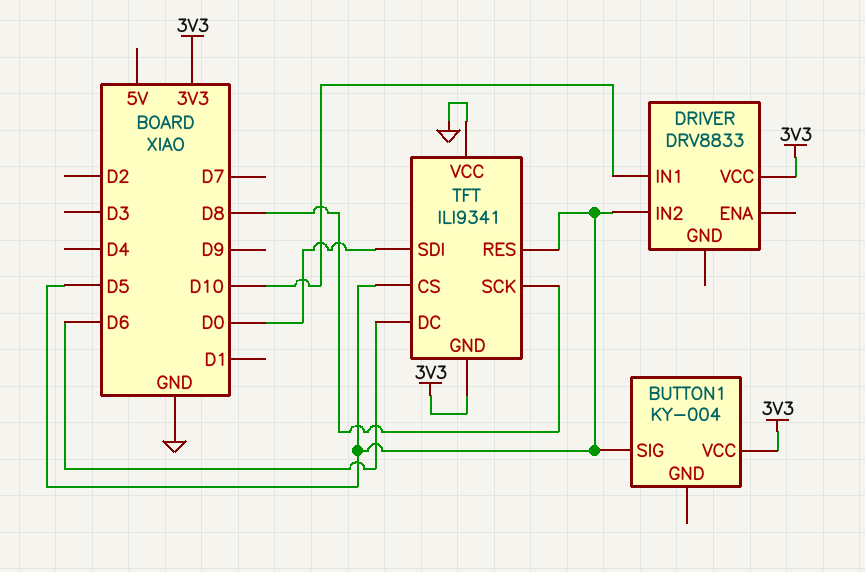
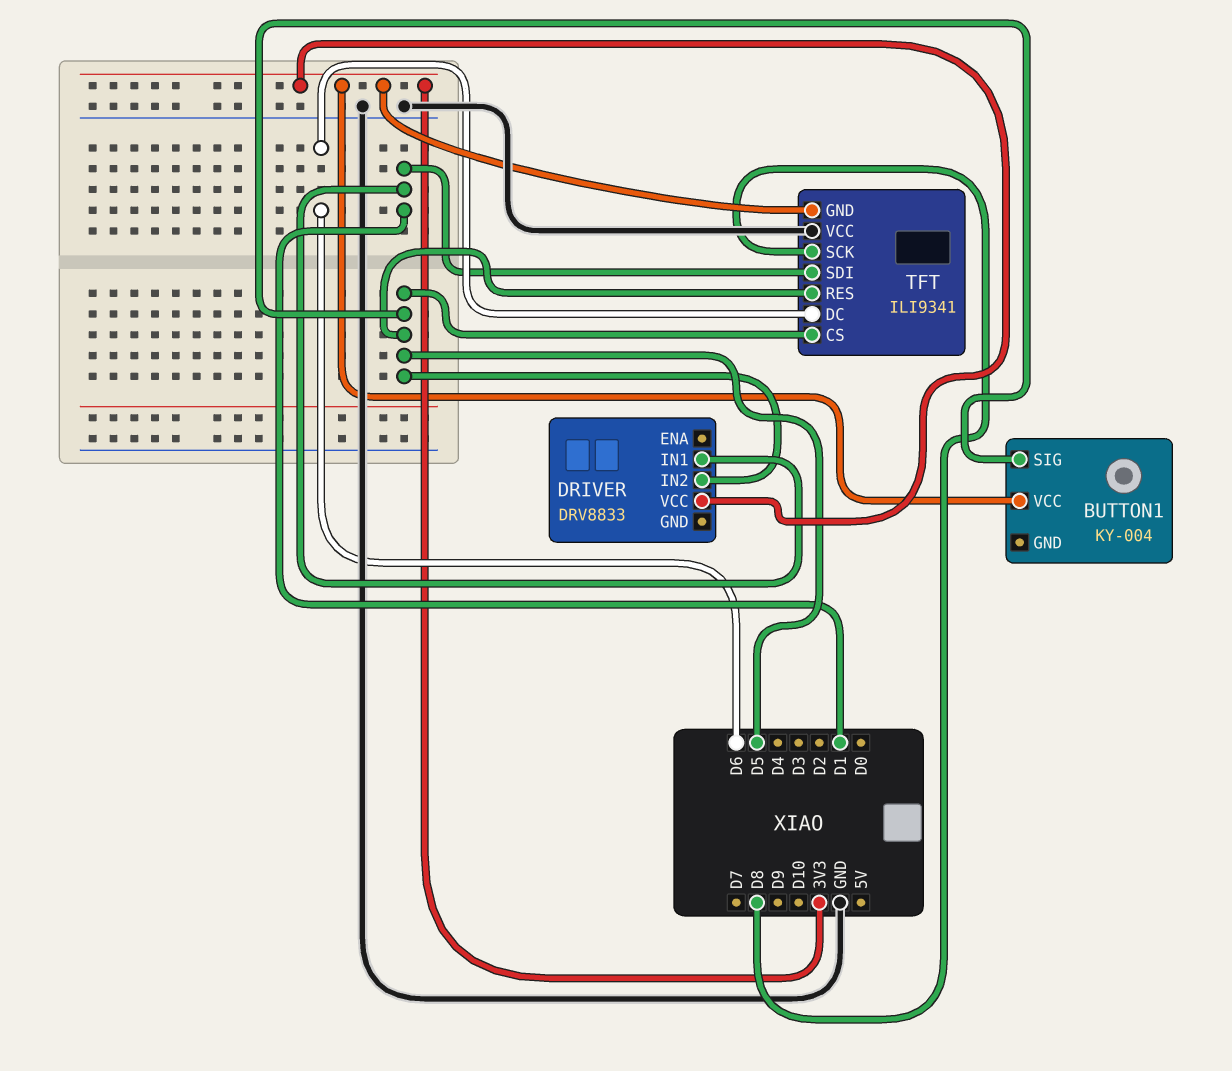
DRIVER pin IN1: D10 -> D1
TFT pin SDI: D0 -> D1

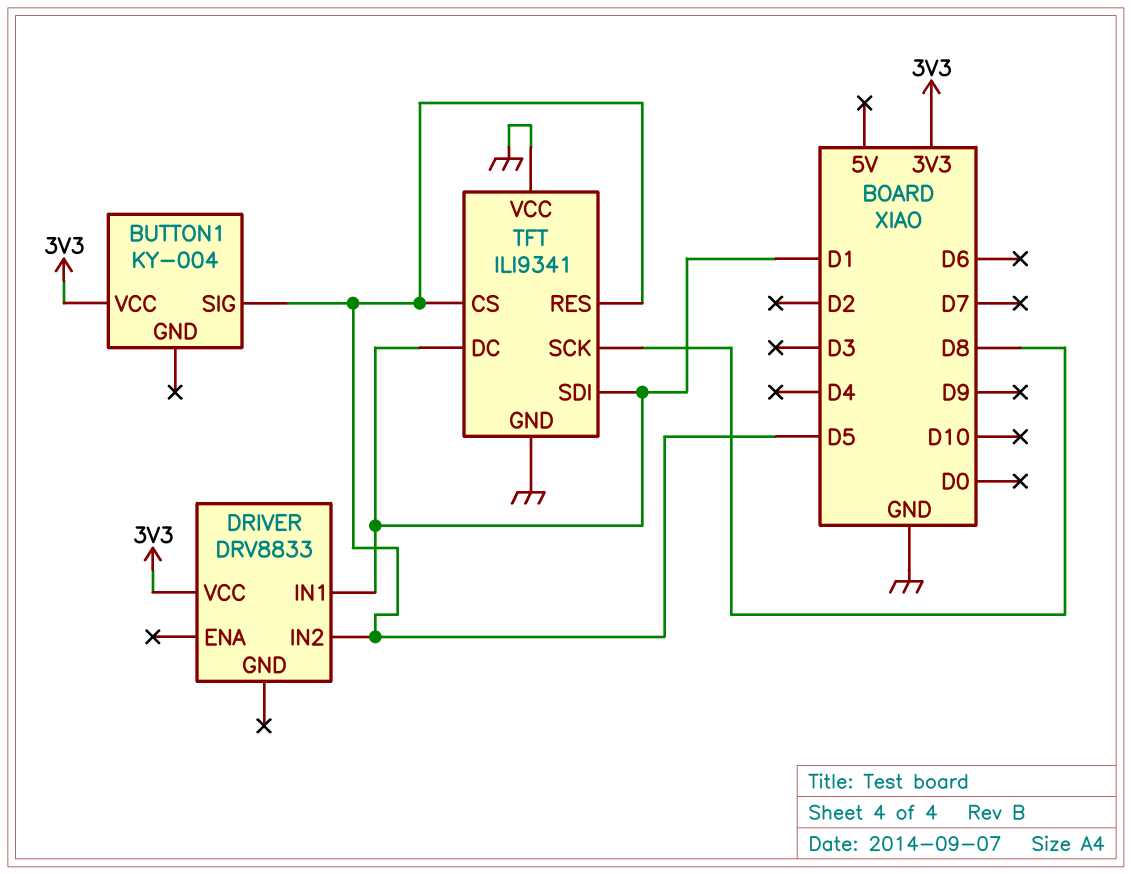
TFT pin DC: D6 -> D1
TFT pin GND: 3V3 -> GND

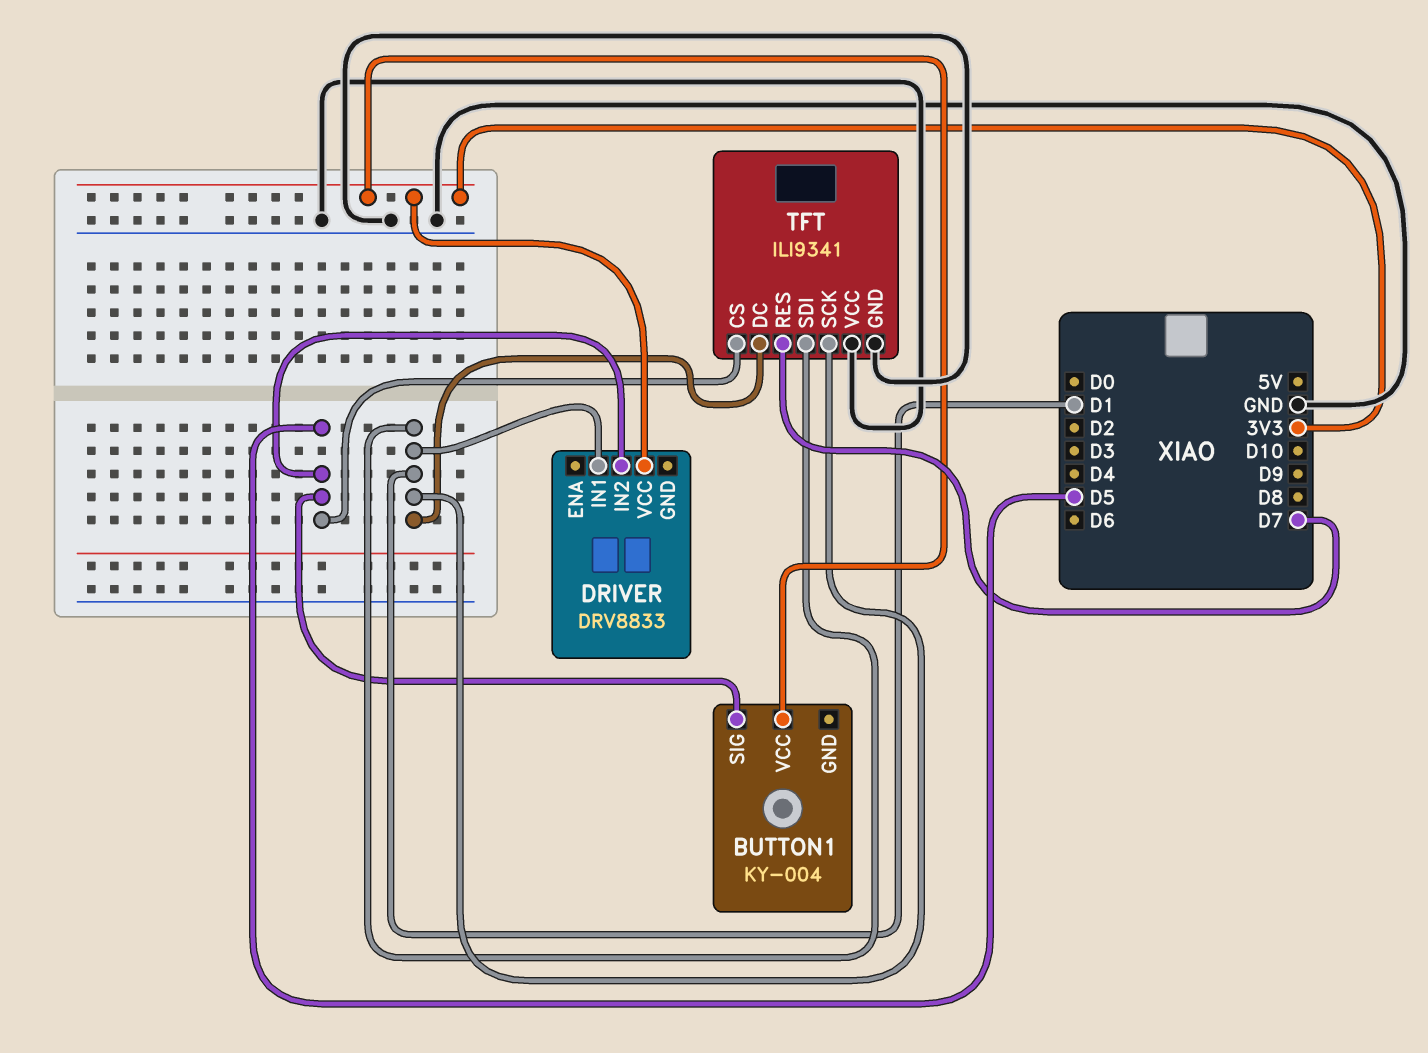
TFT pin RES: D5 -> D7
TFT pin SCK: D8 -> D1

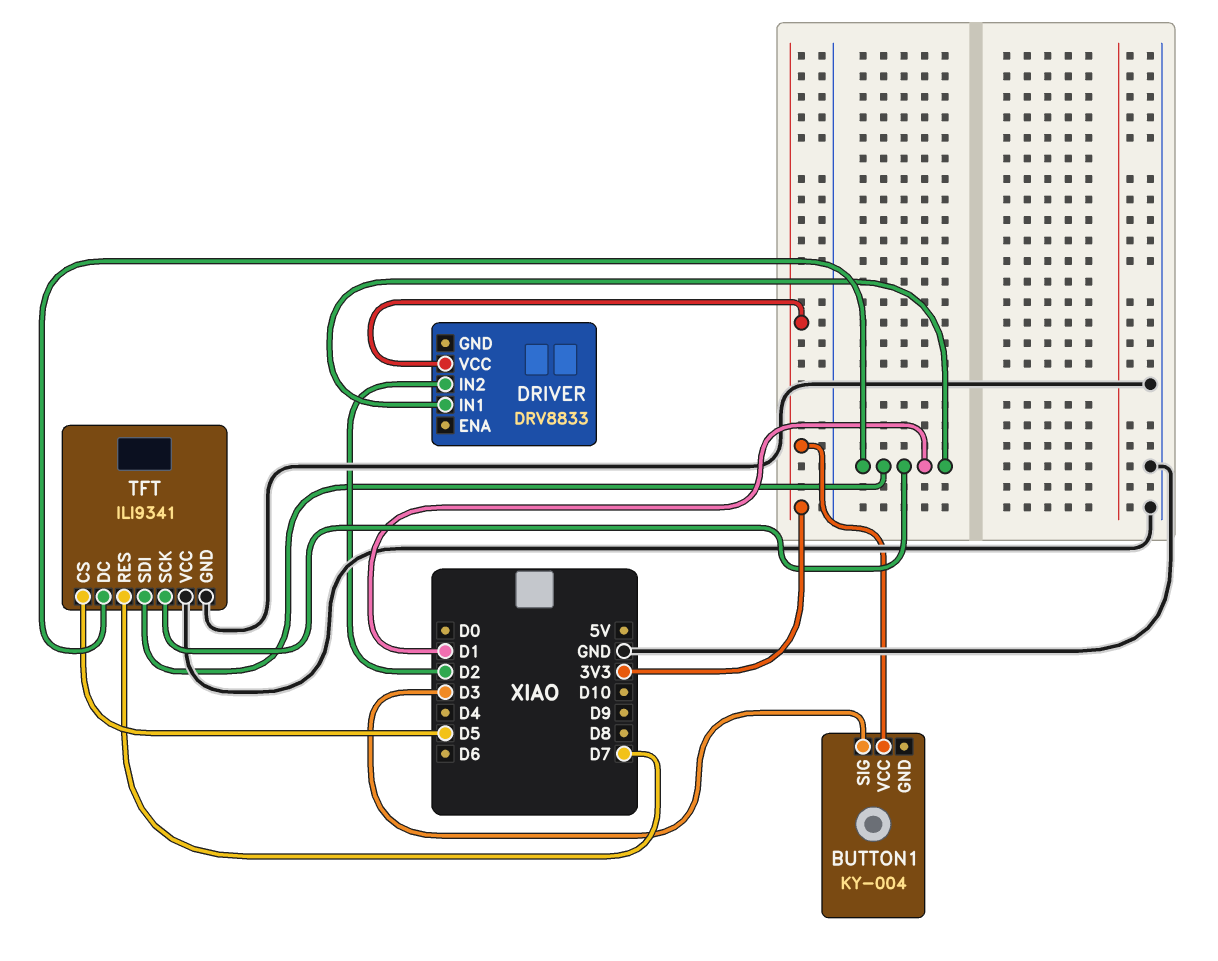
BUTTON1 pin SIG: D5 -> D3
DRIVER pin IN2: D5 -> D2

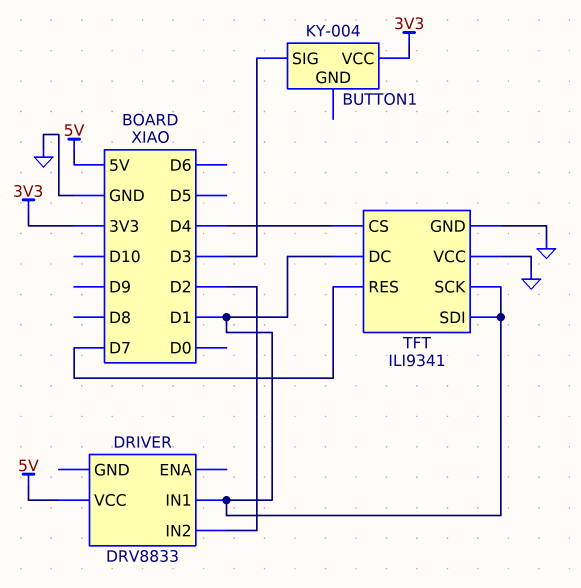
DRIVER pin VCC: 3V3 -> 5V
TFT pin CS: D5 -> D4

